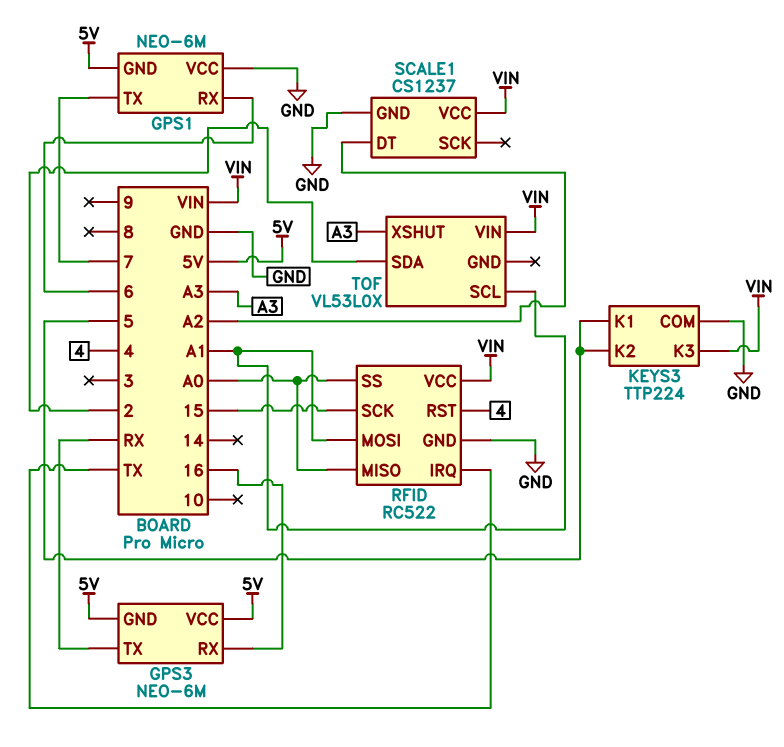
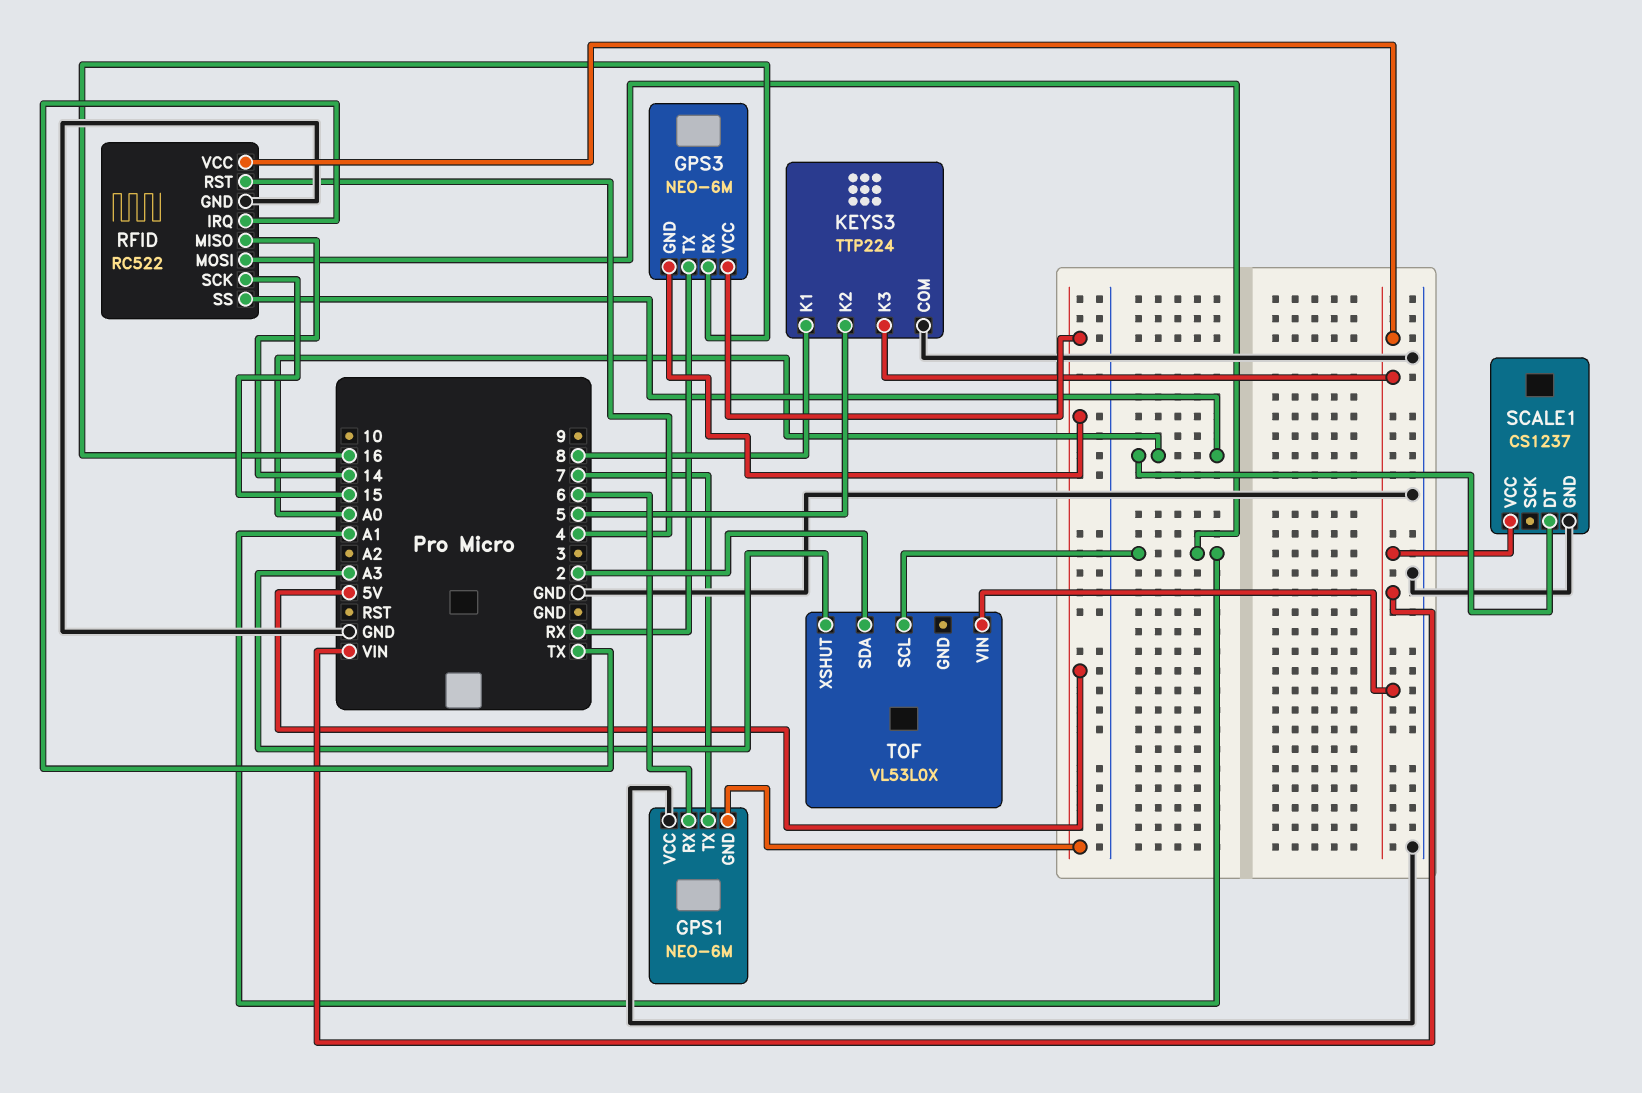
KEYS3 pin K1: 5 -> 8
RFID pin MISO: A0 -> 14
SCALE1 pin DT: A2 -> A0

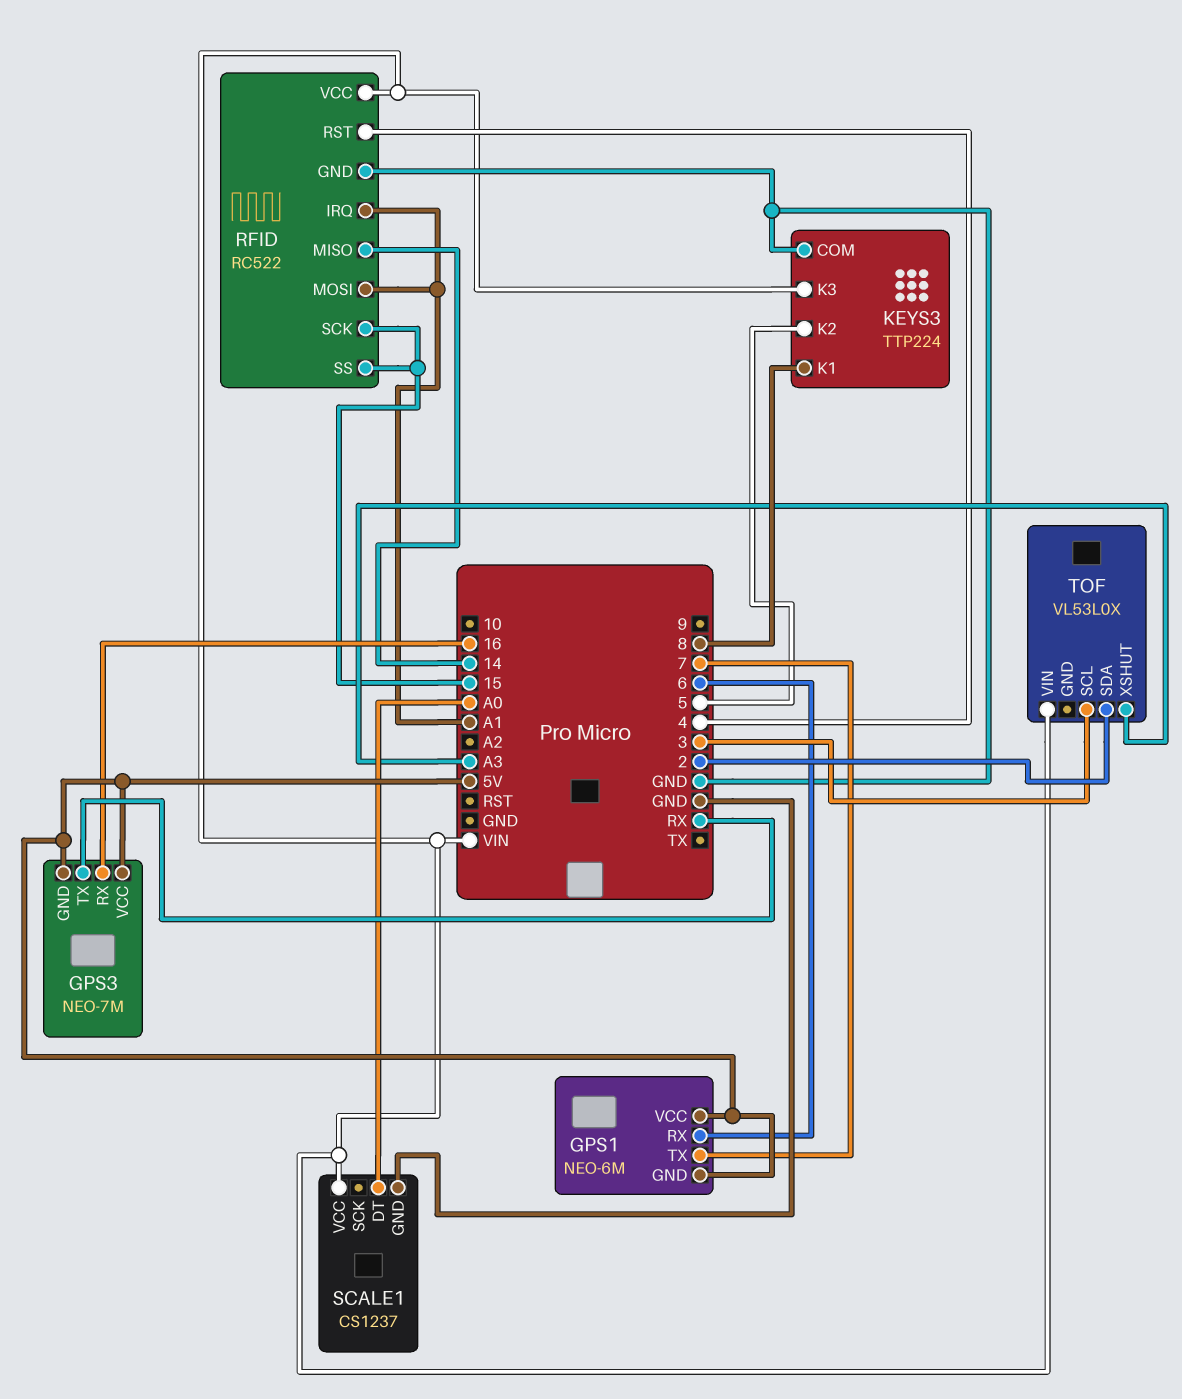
GPS1 pin VCC: GND -> 5V
GPS3: NEO-6M -> NEO-7M
RFID pin IRQ: TX -> A1
RFID pin SS: A0 -> 15
TOF pin SCL: A1 -> 3

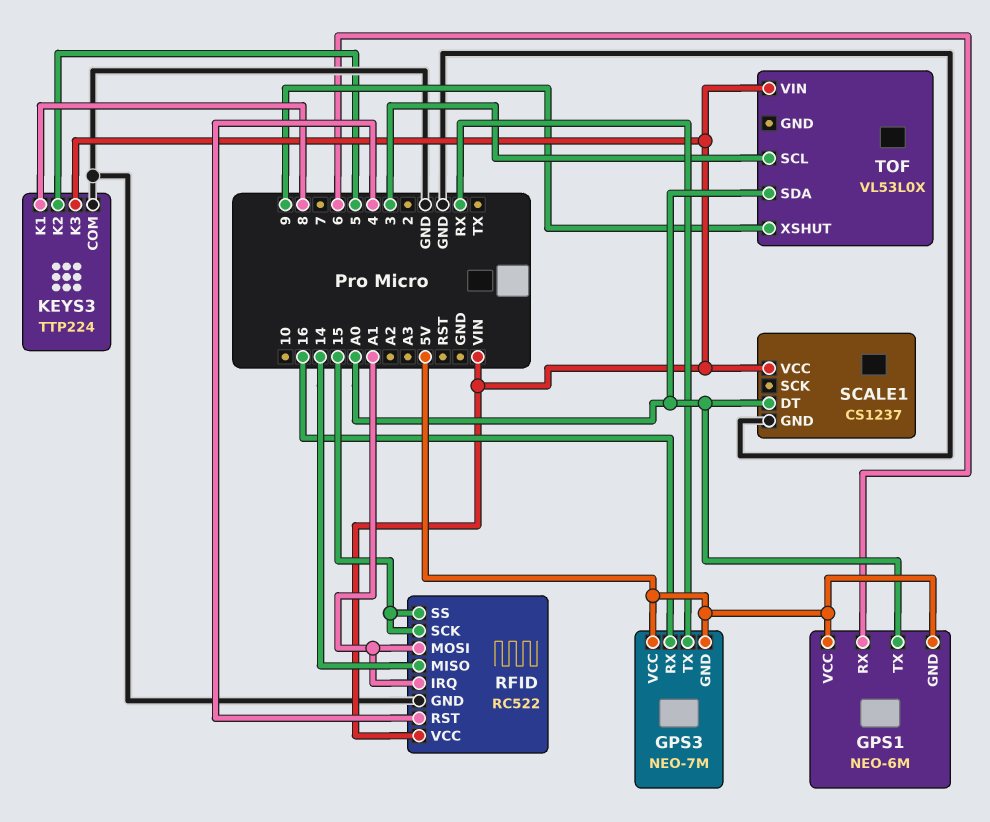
GPS1 pin TX: 7 -> A0
TOF pin SDA: 2 -> A0
TOF pin XSHUT: A3 -> 9

